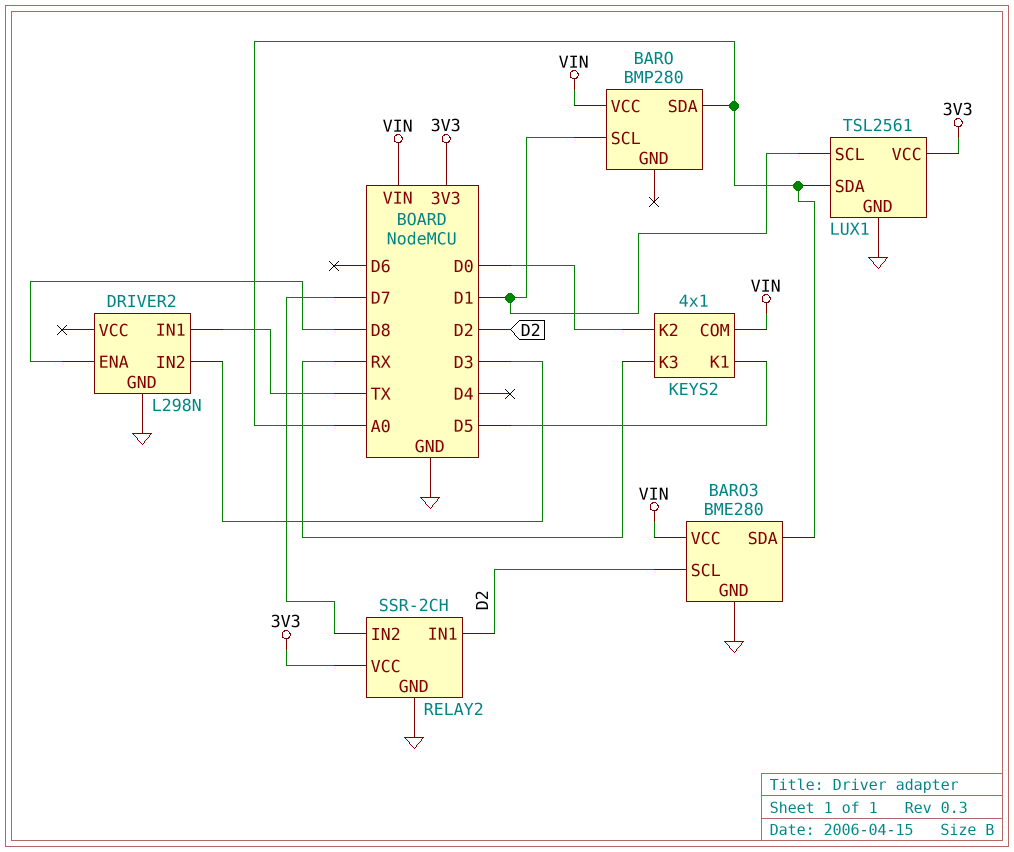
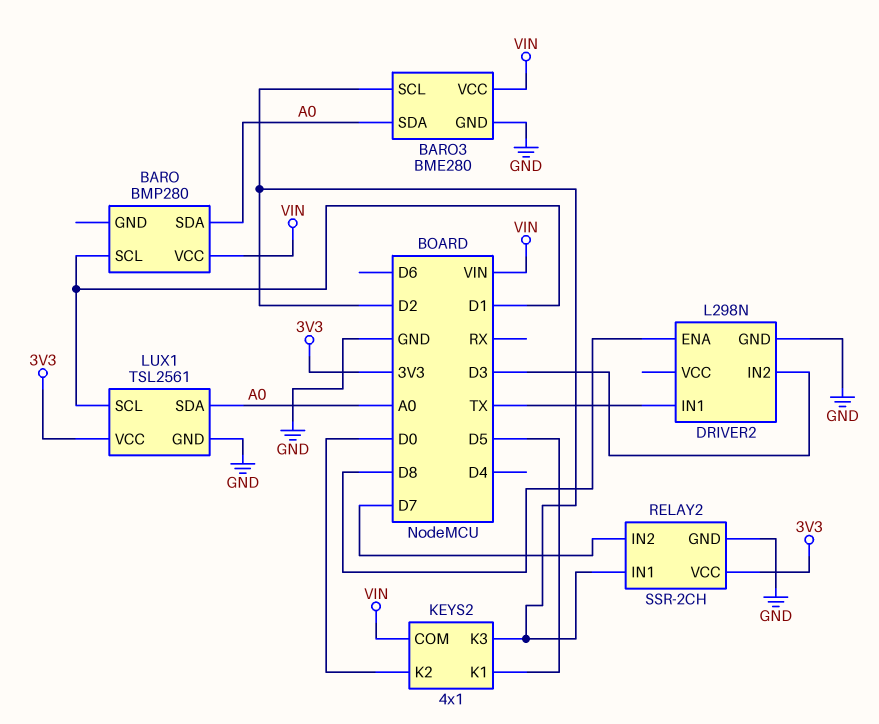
KEYS2 pin K3: RX -> D2

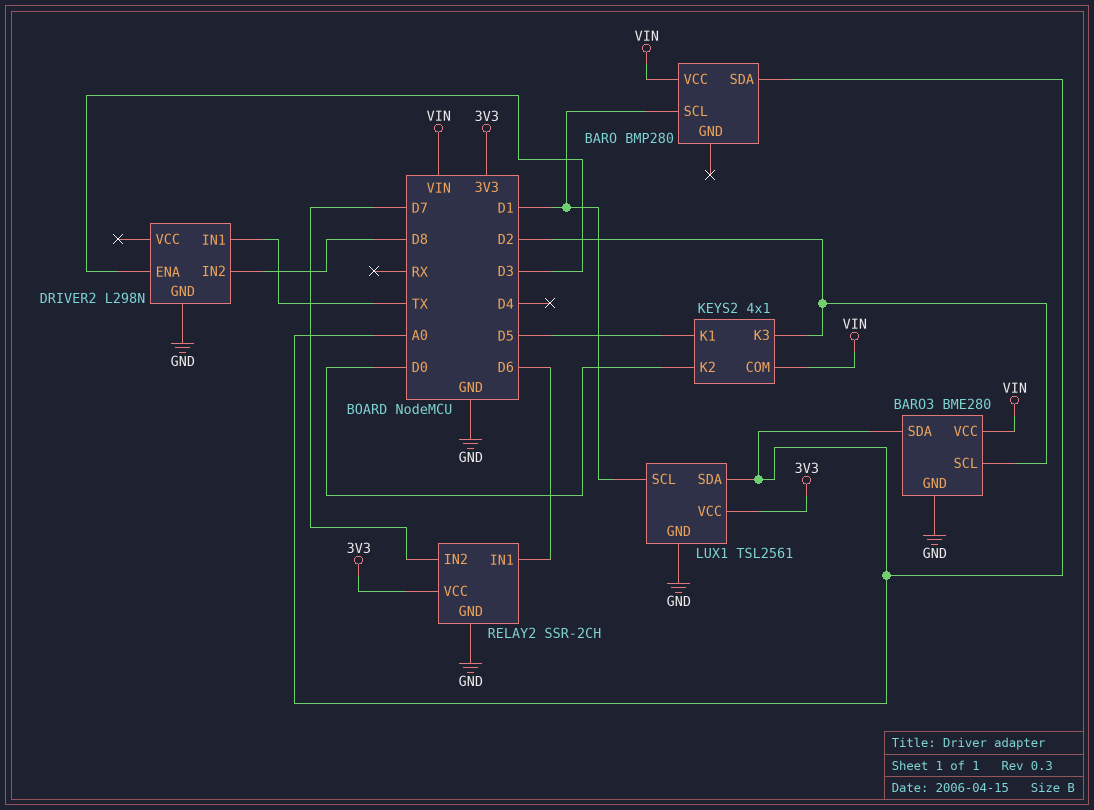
DRIVER2 pin ENA: D8 -> D3
DRIVER2 pin IN2: D3 -> D8
RELAY2 pin IN1: D2 -> D6

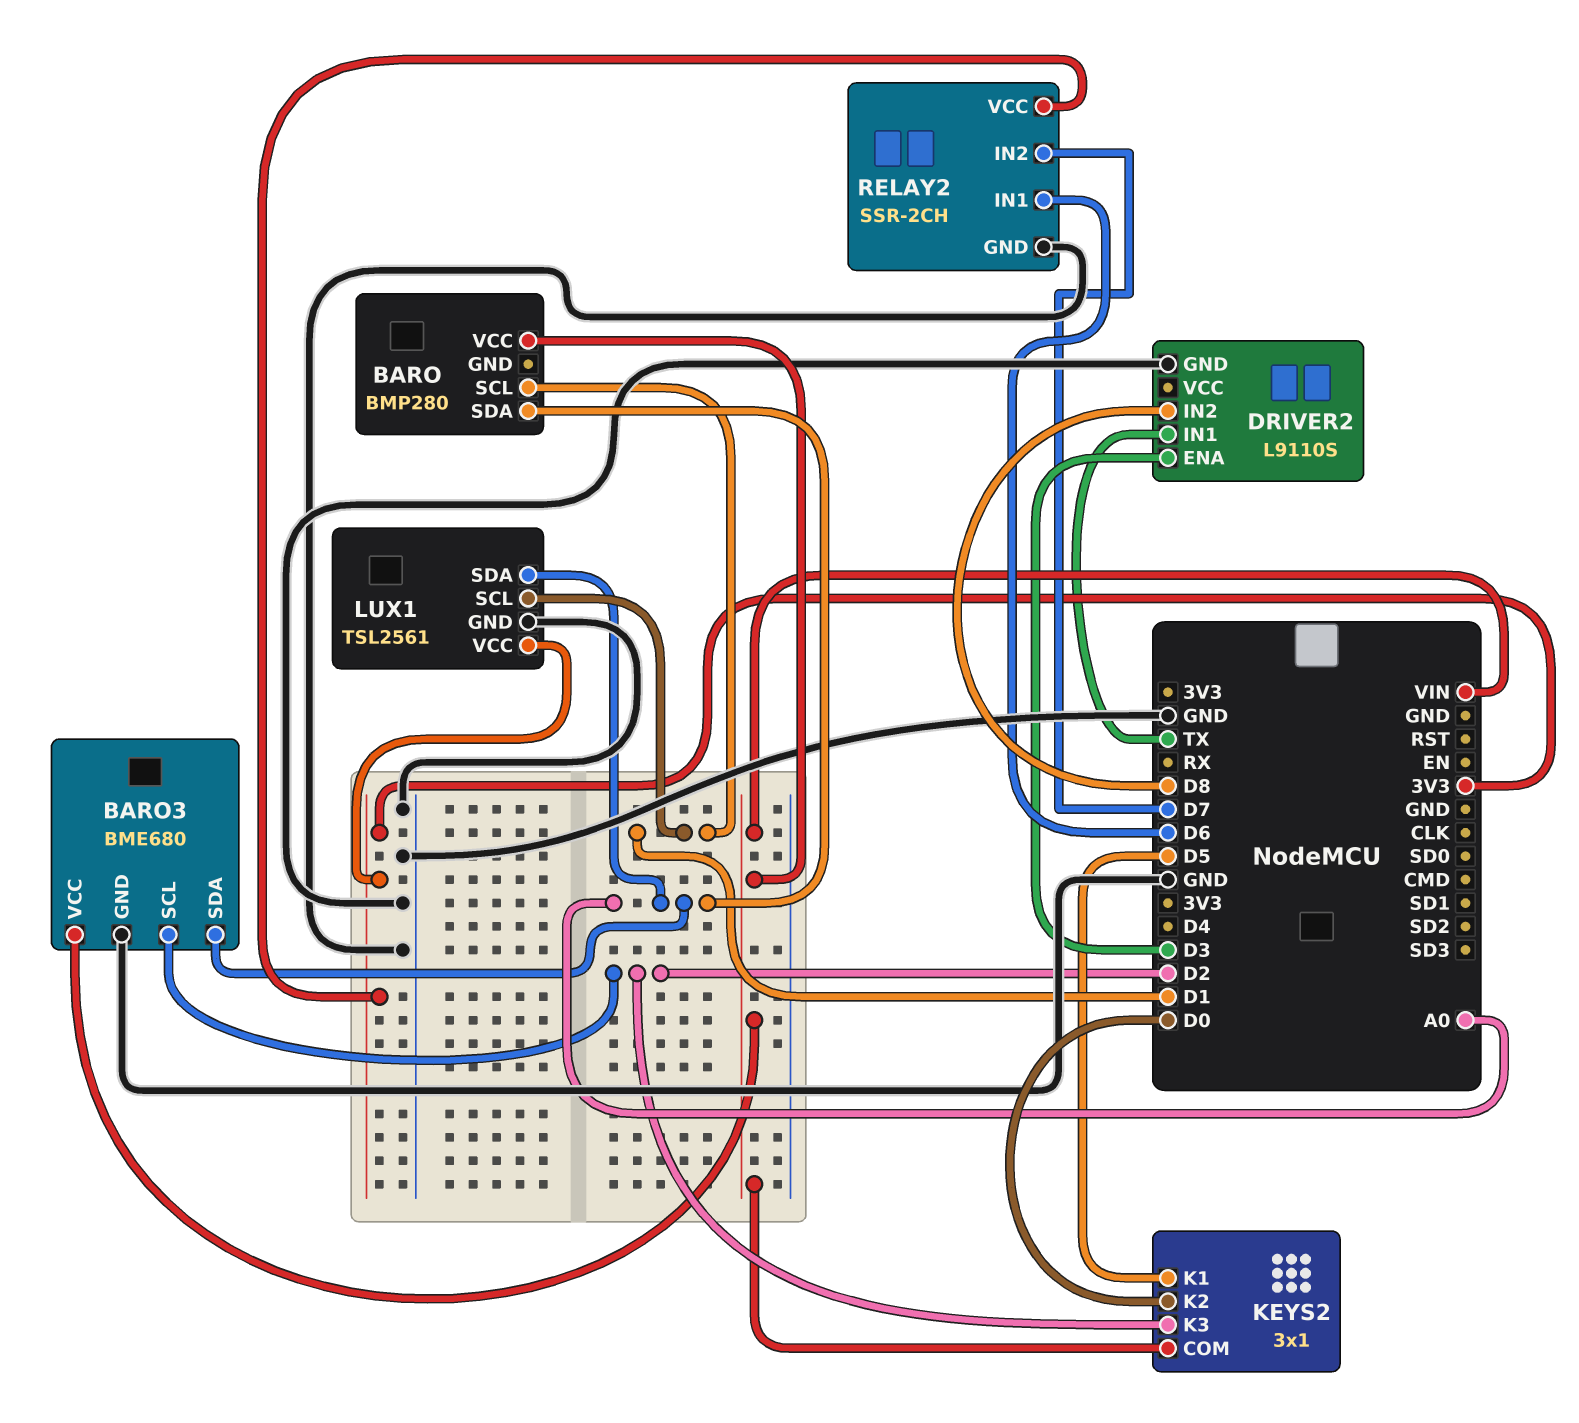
BARO3: BME280 -> BME680
DRIVER2: L298N -> L9110S
KEYS2: 4x1 -> 3x1

